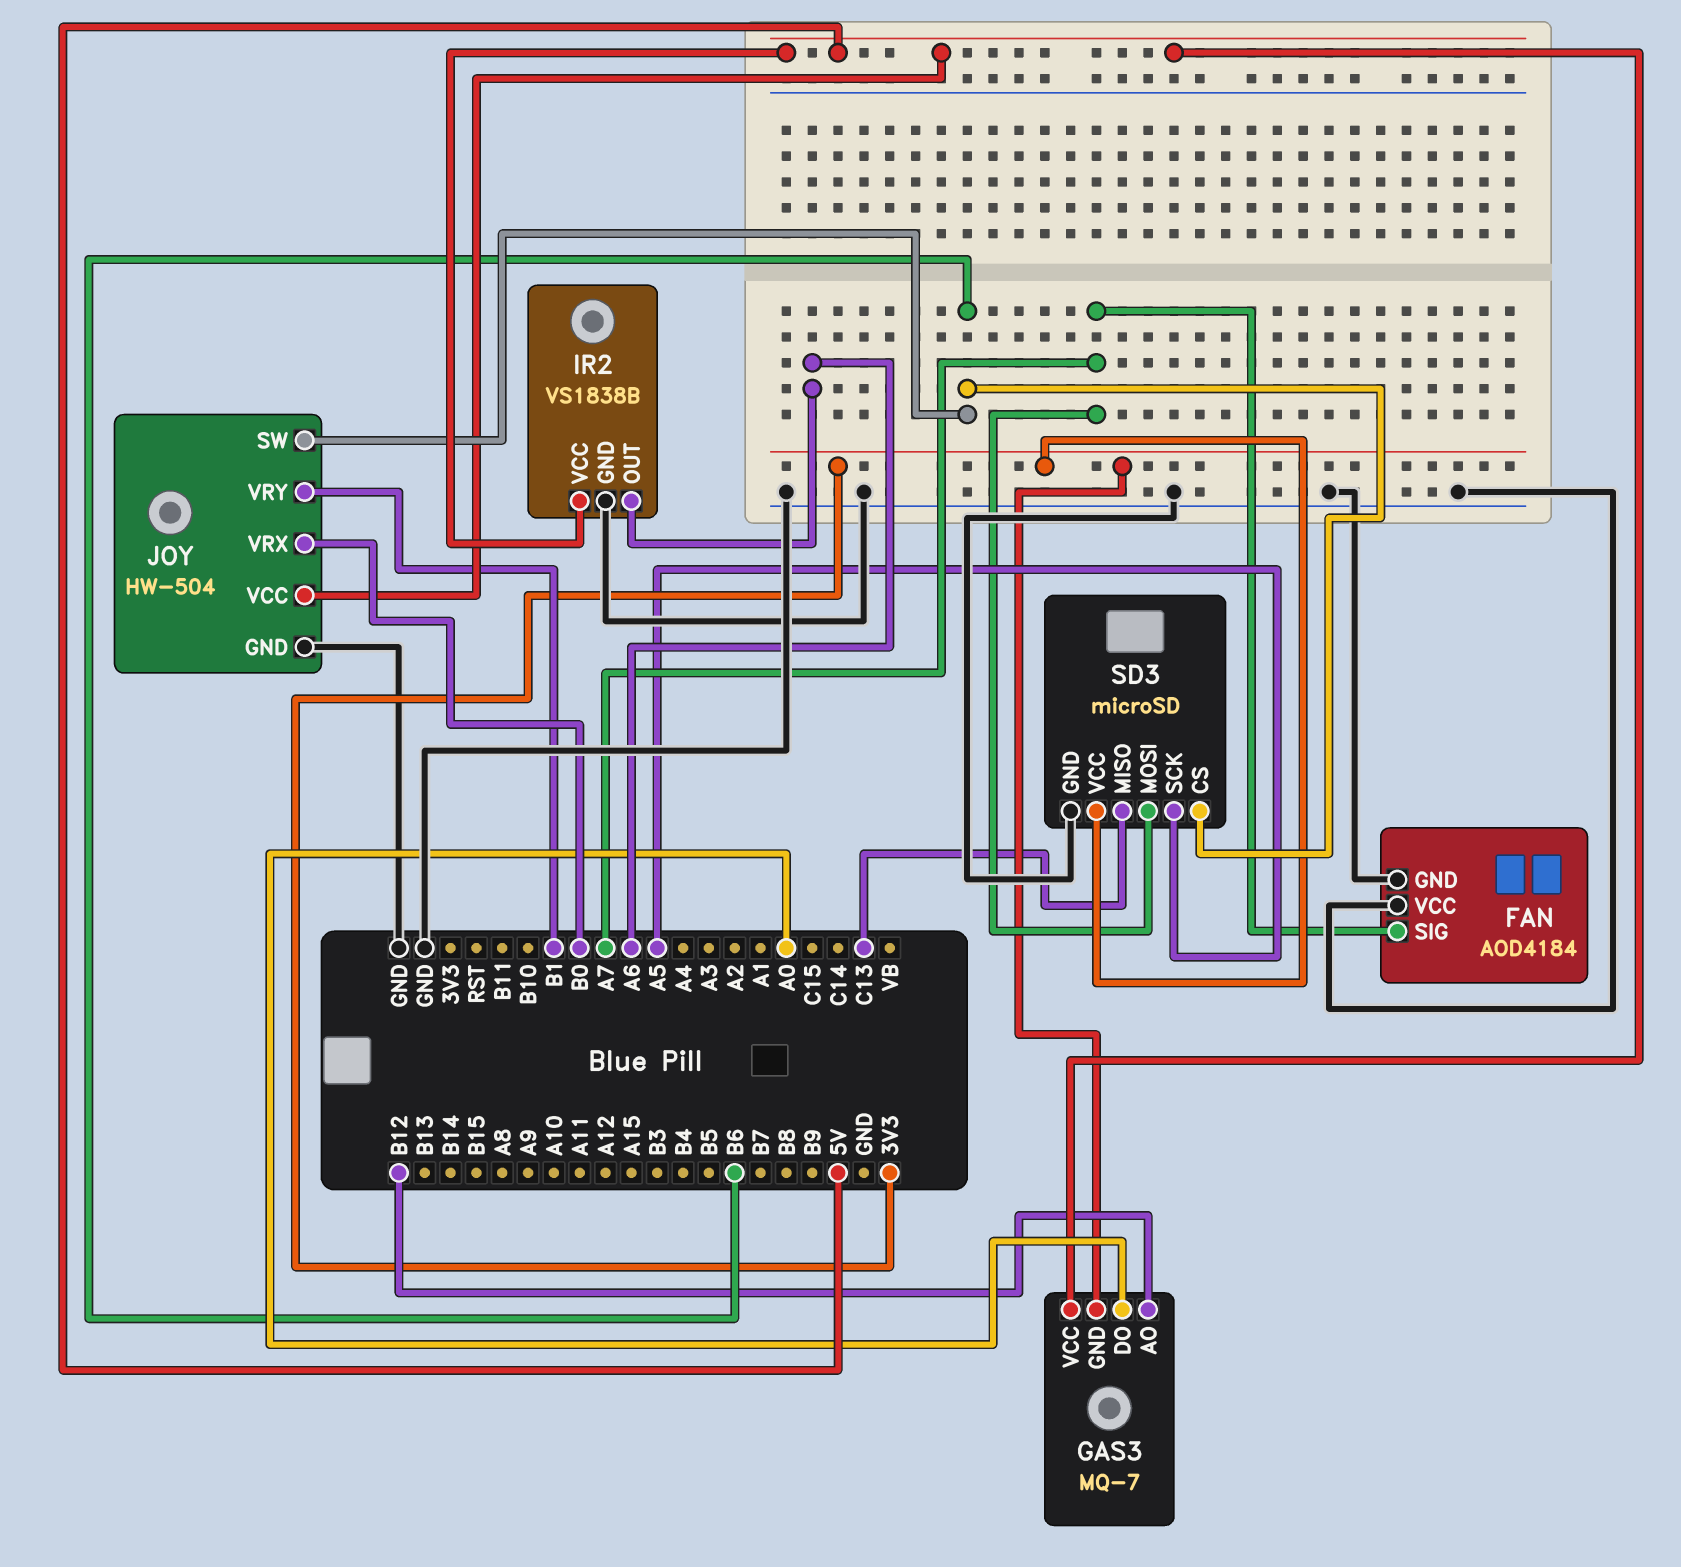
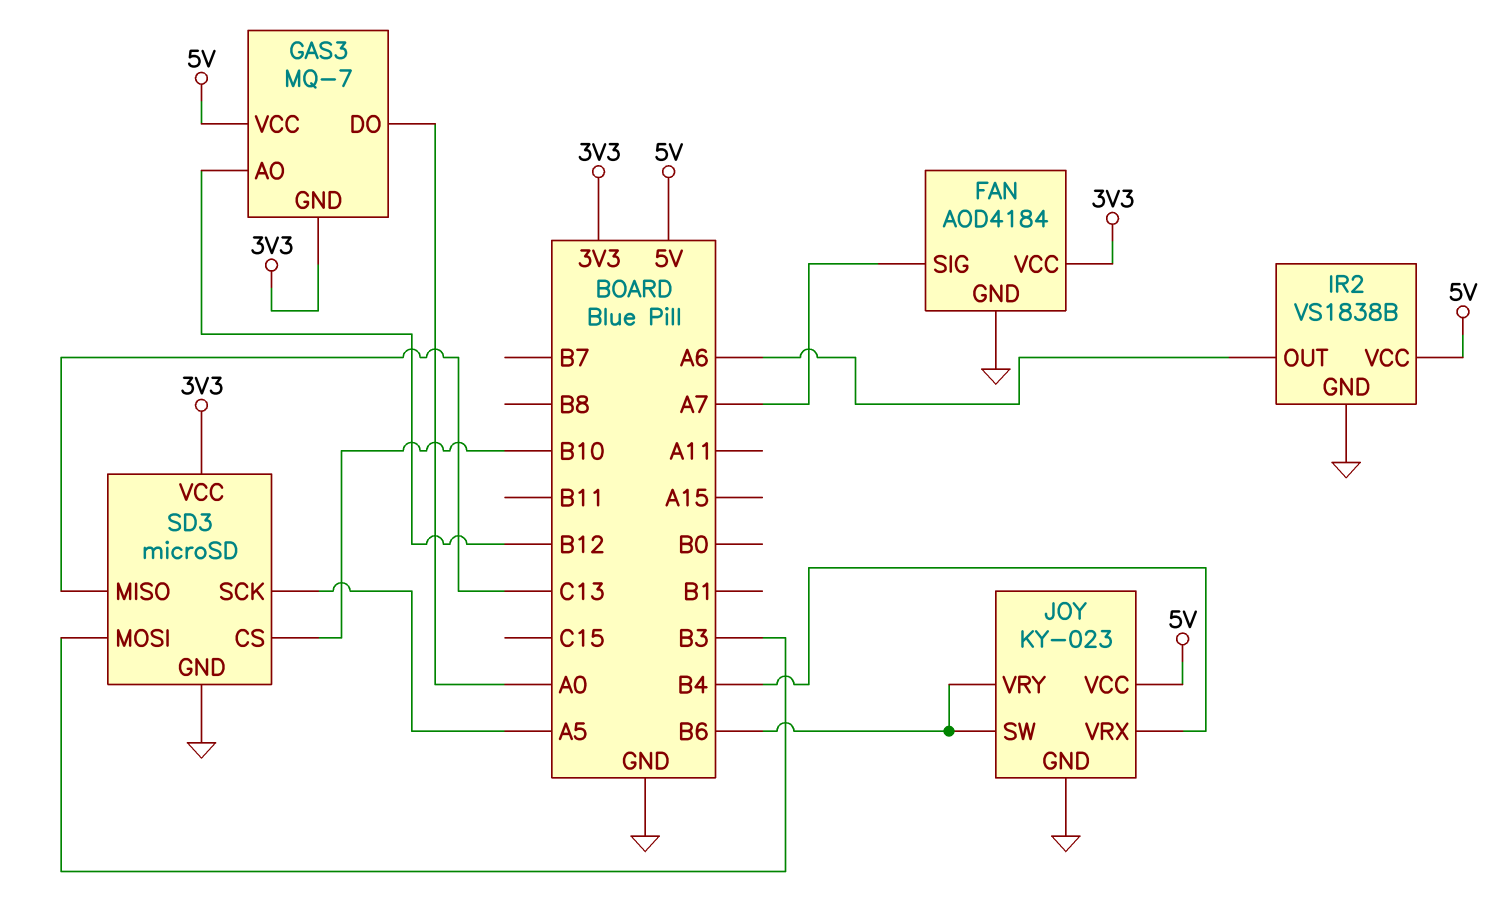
FAN pin VCC: GND -> 3V3
JOY: HW-504 -> KY-023
JOY pin VRX: B0 -> B4
JOY pin VRY: B1 -> B6
SD3 pin CS: B6 -> B10
SD3 pin MOSI: A7 -> B3

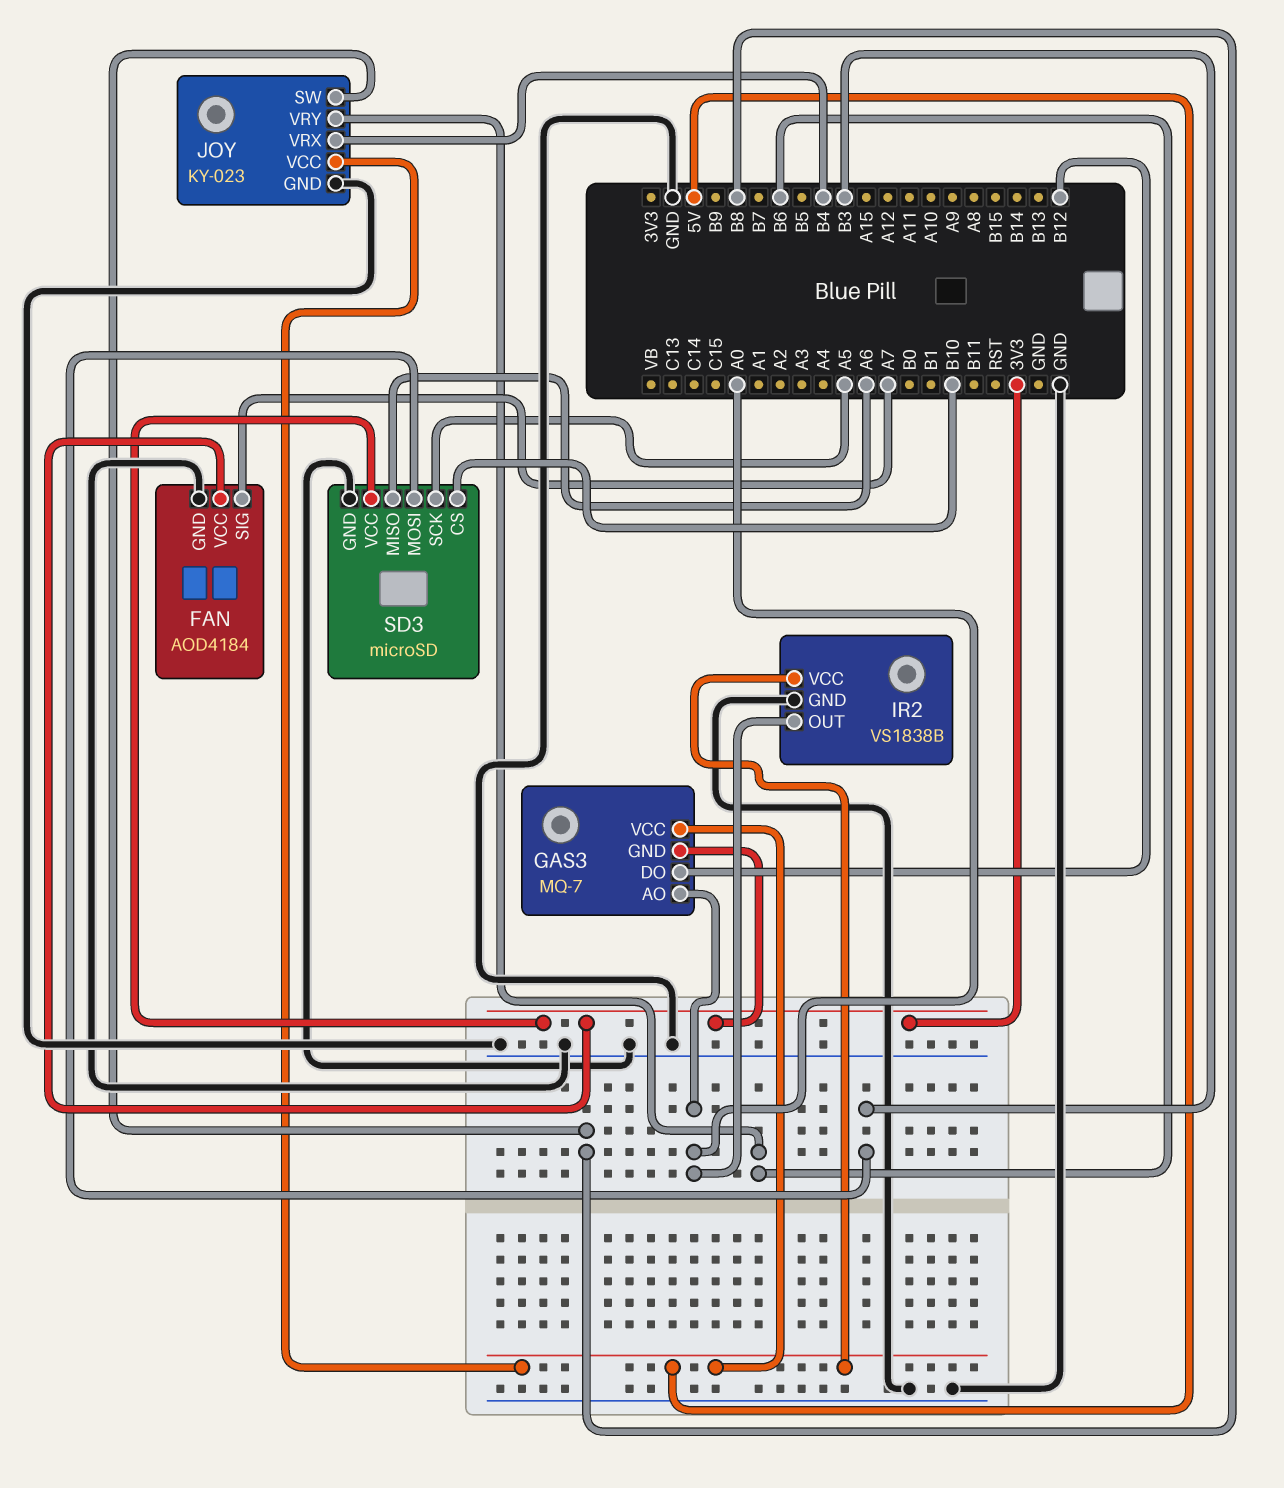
GAS3 pin AO: B12 -> A0
GAS3 pin DO: A0 -> B12
IR2 pin OUT: A6 -> A0
JOY pin SW: B6 -> B8
SD3 pin MISO: C13 -> A6

